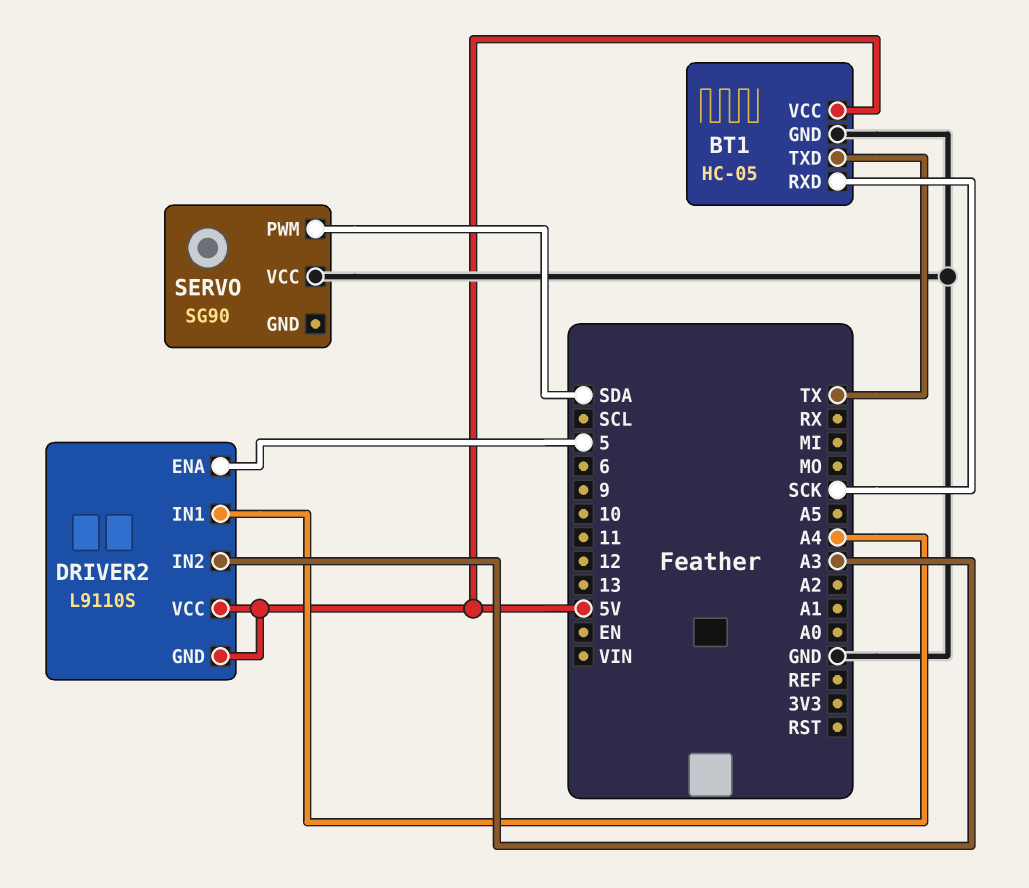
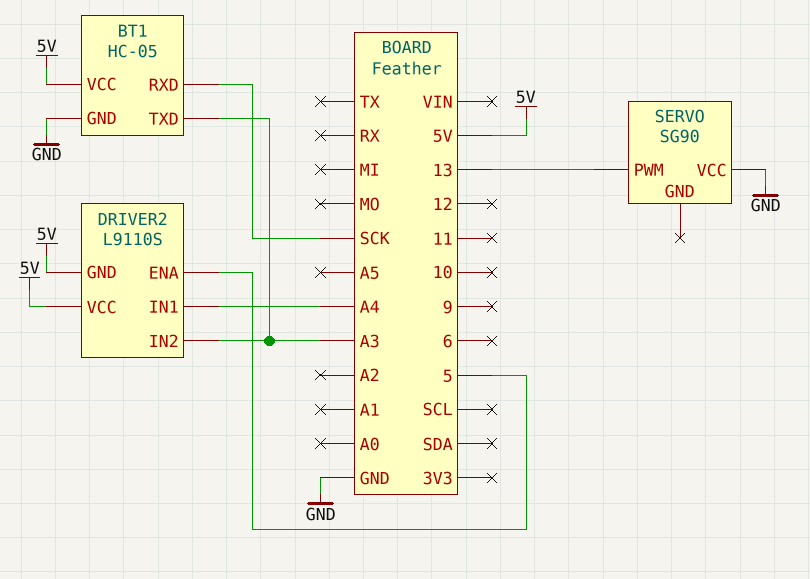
BT1 pin TXD: TX -> A3
SERVO pin PWM: SDA -> 13

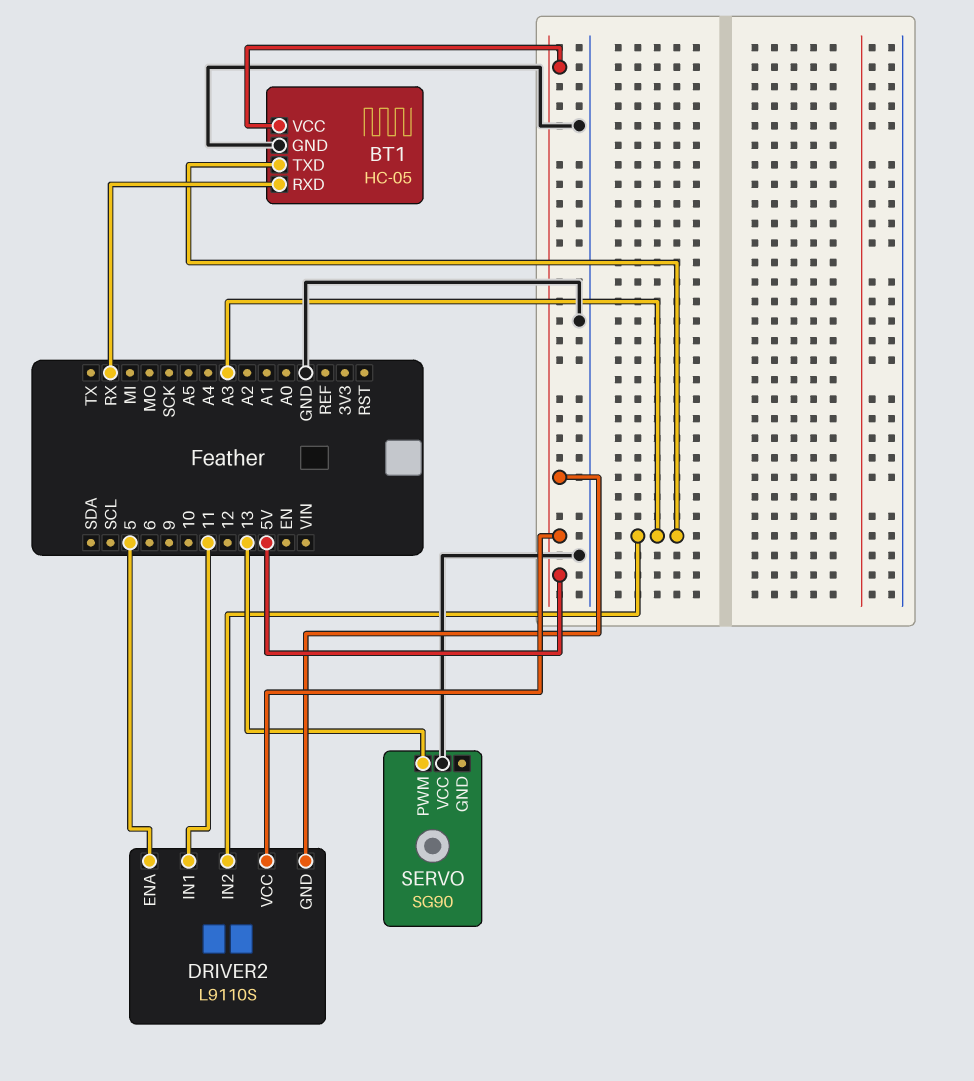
BT1 pin RXD: SCK -> RX
DRIVER2 pin IN1: A4 -> 11

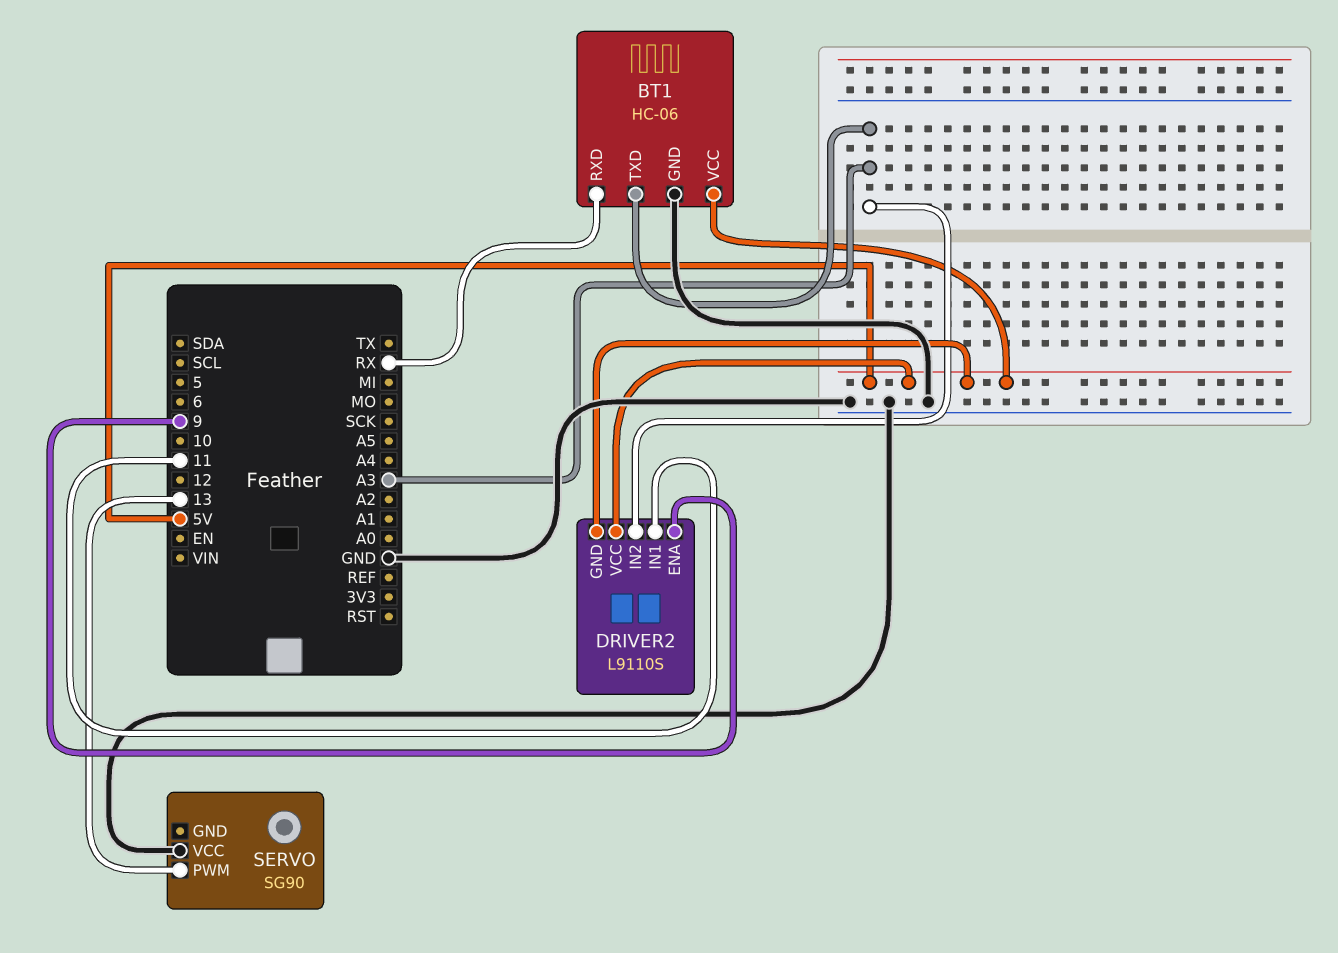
BT1: HC-05 -> HC-06
DRIVER2 pin ENA: 5 -> 9

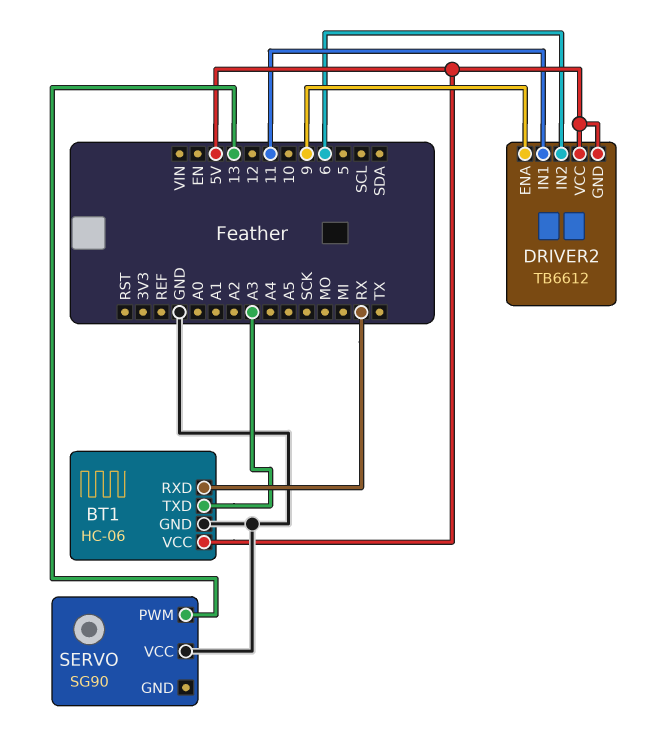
DRIVER2: L9110S -> TB6612
DRIVER2 pin IN2: A3 -> 6

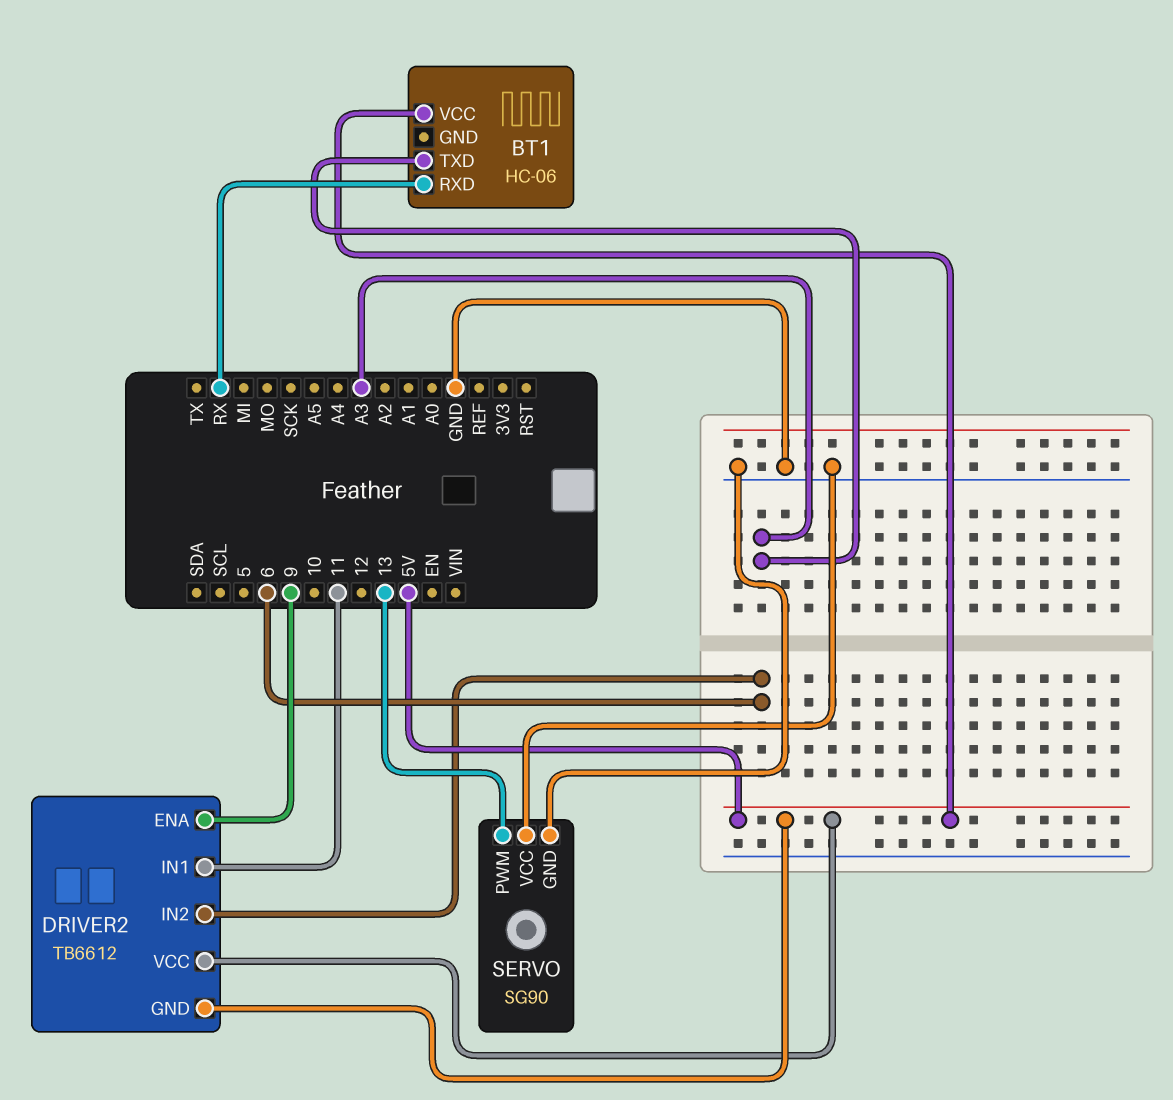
BT1 pin GND: GND -> none
SERVO pin GND: none -> GND

